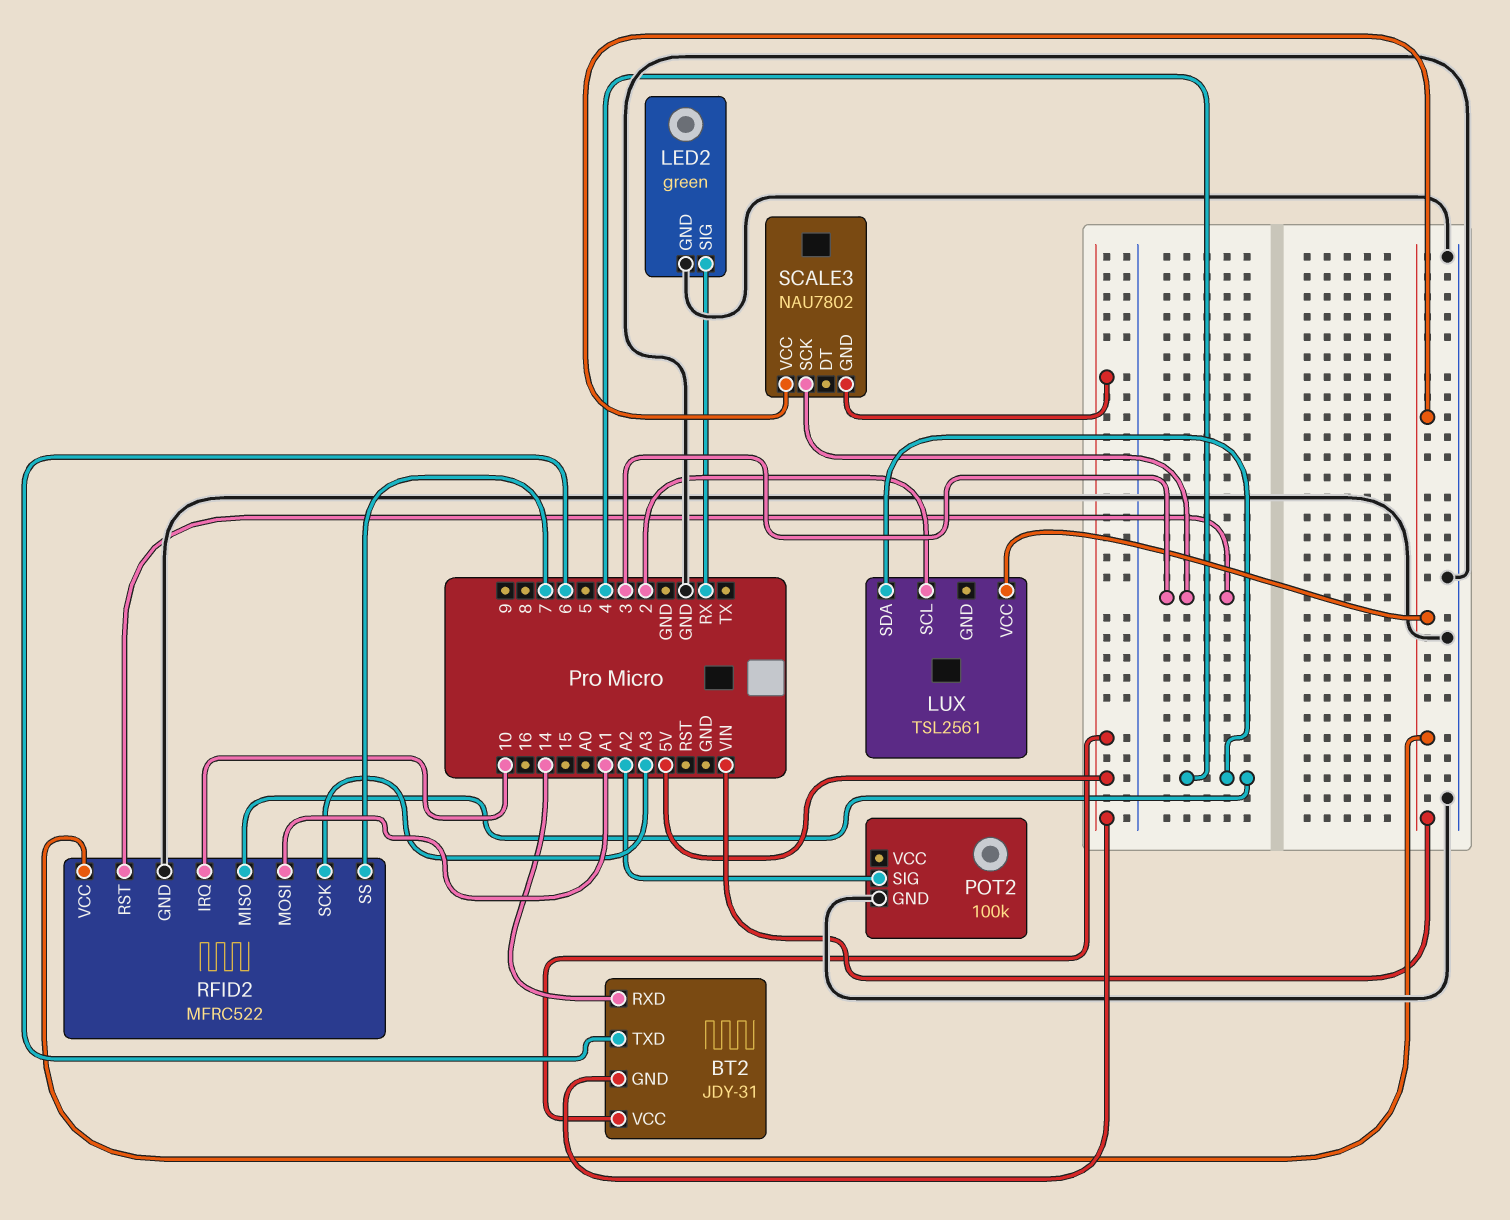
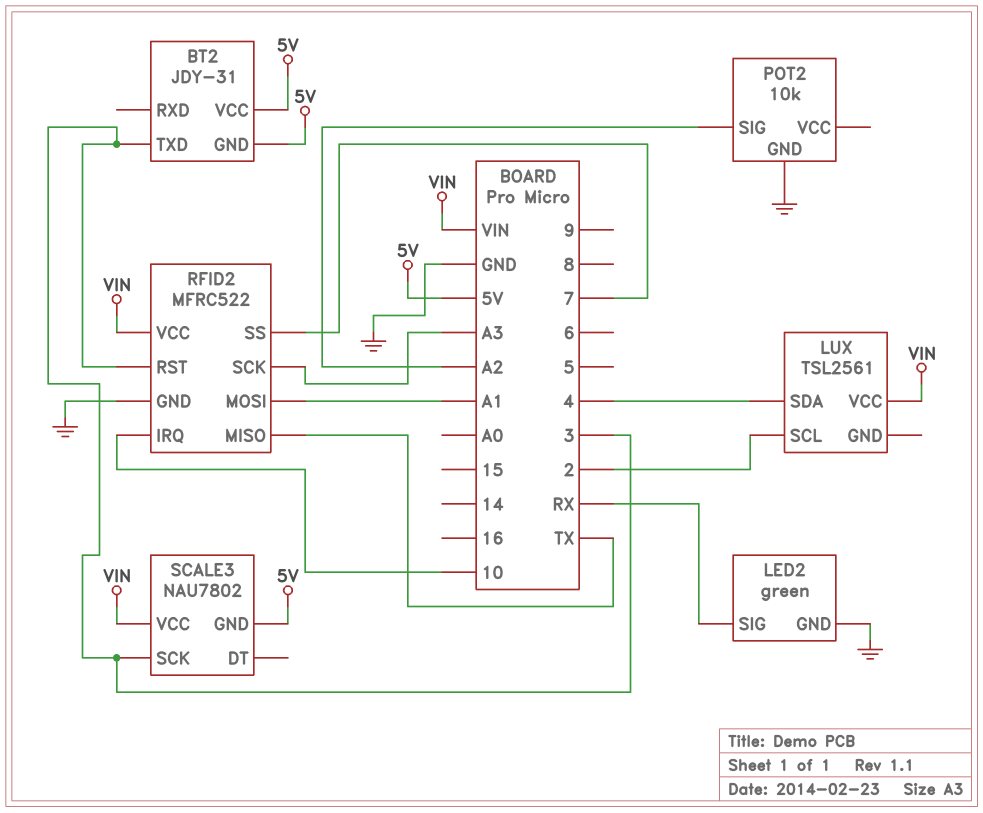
BT2 pin RXD: 14 -> none
BT2 pin TXD: 6 -> 3
POT2: 100k -> 10k
RFID2 pin MISO: 4 -> TX

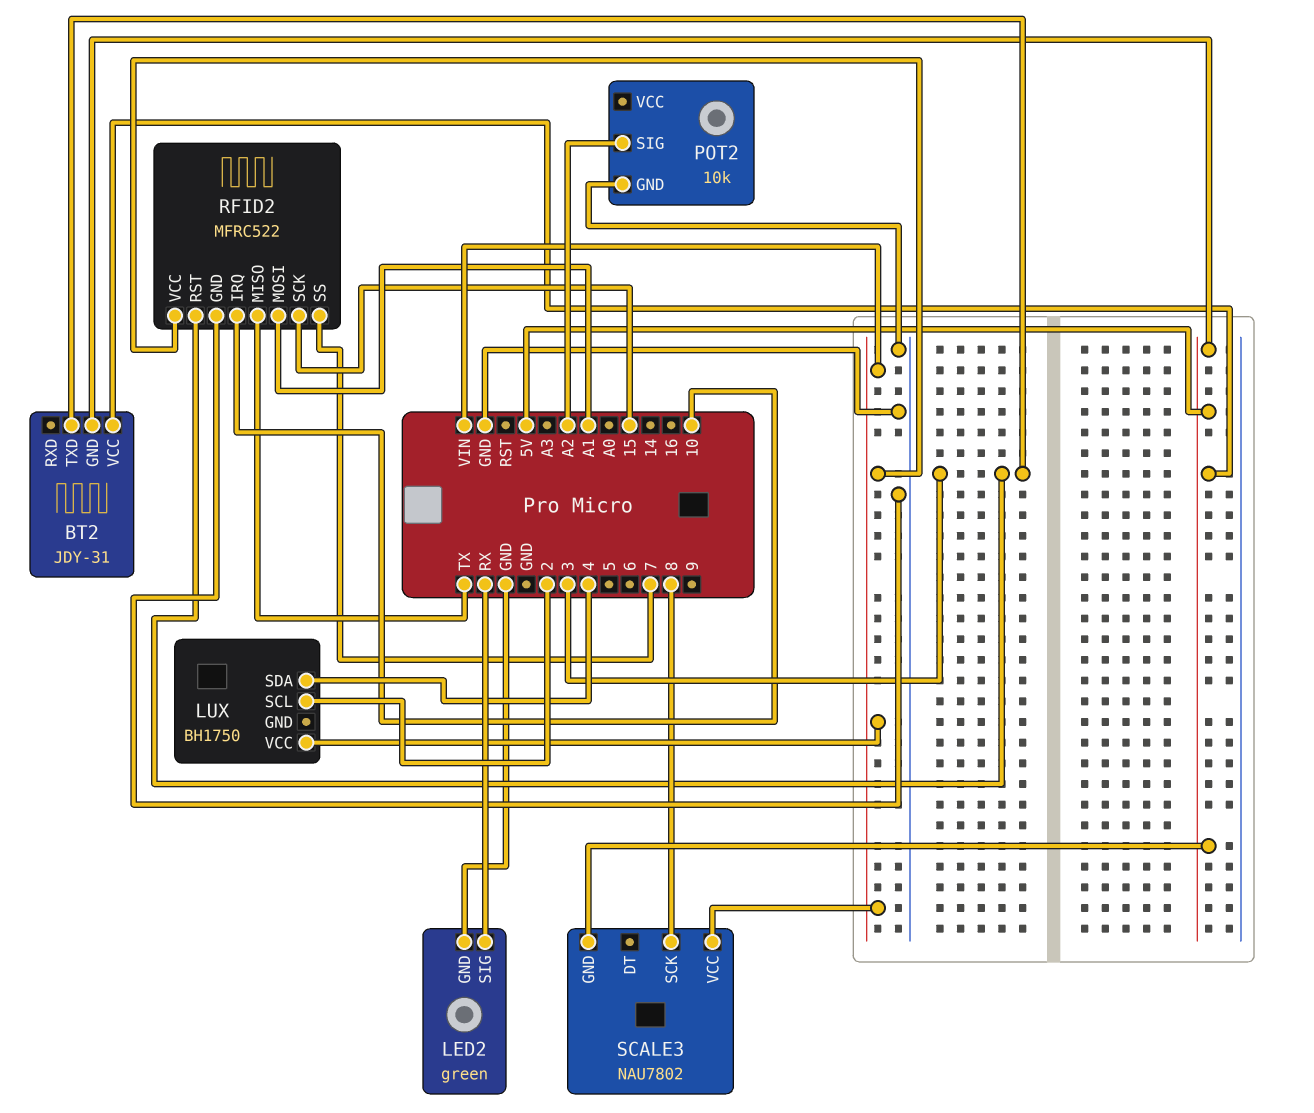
LUX: TSL2561 -> BH1750
RFID2 pin SCK: A3 -> 15
SCALE3 pin SCK: 3 -> 8

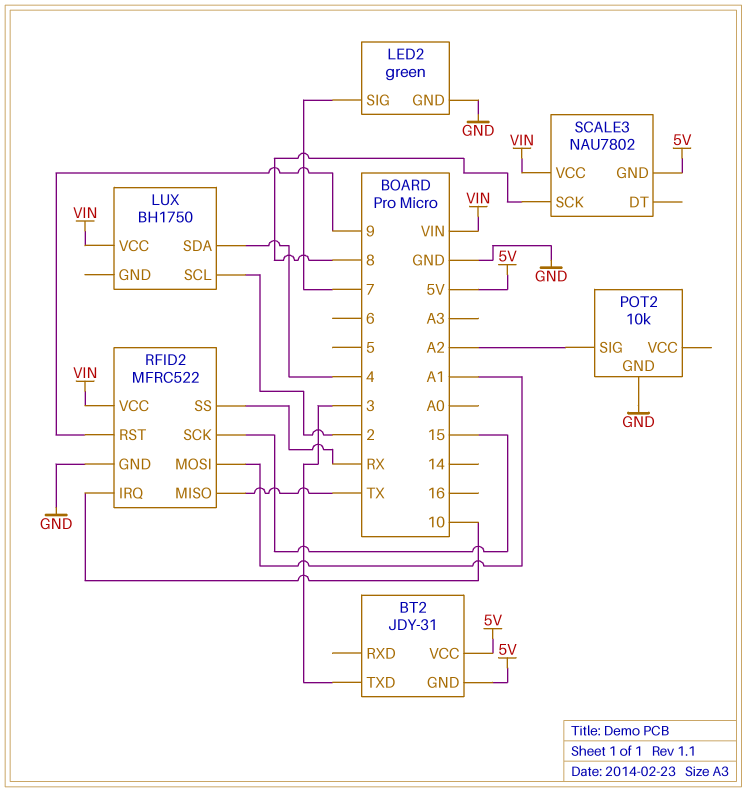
LED2 pin SIG: RX -> 7
RFID2 pin RST: 3 -> 9
RFID2 pin SS: 7 -> RX

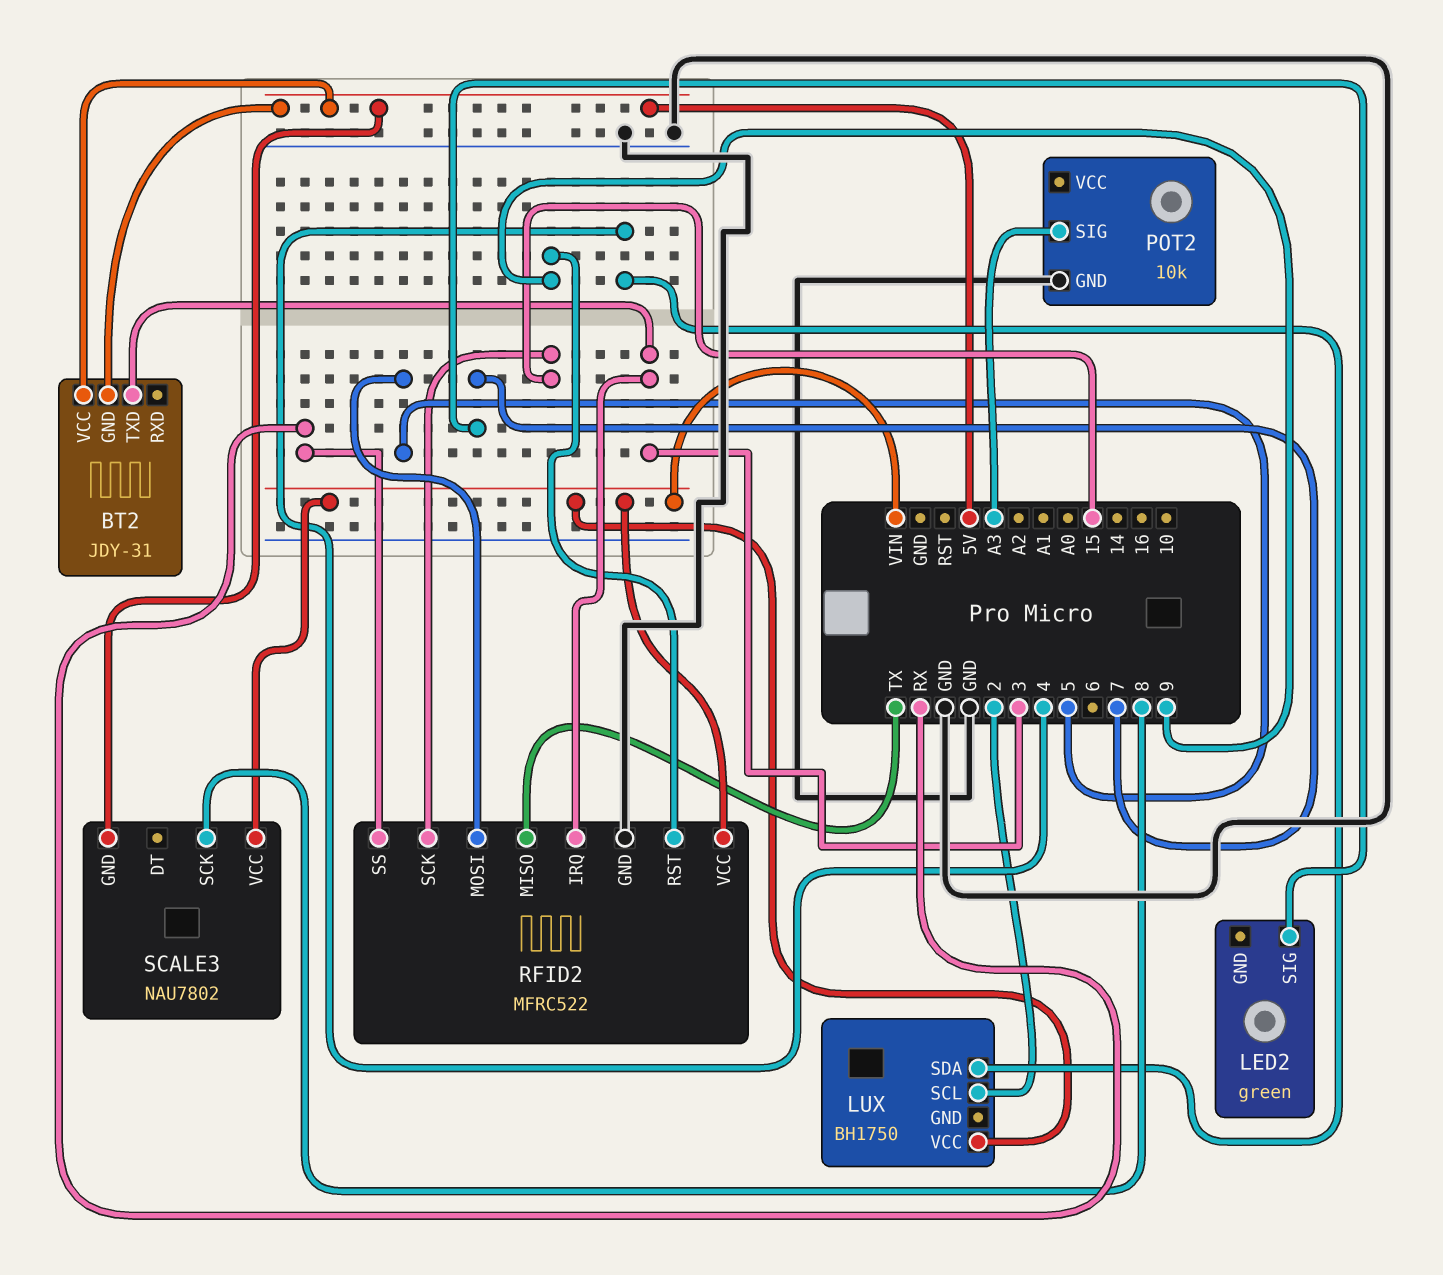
LED2 pin GND: GND -> none
POT2 pin SIG: A2 -> A3
RFID2 pin IRQ: 10 -> 3
RFID2 pin MOSI: A1 -> 5

